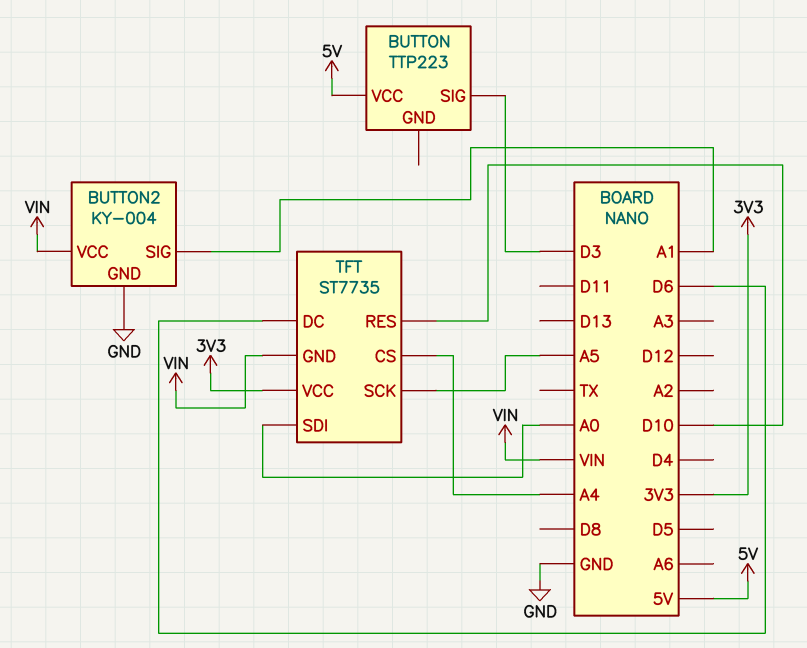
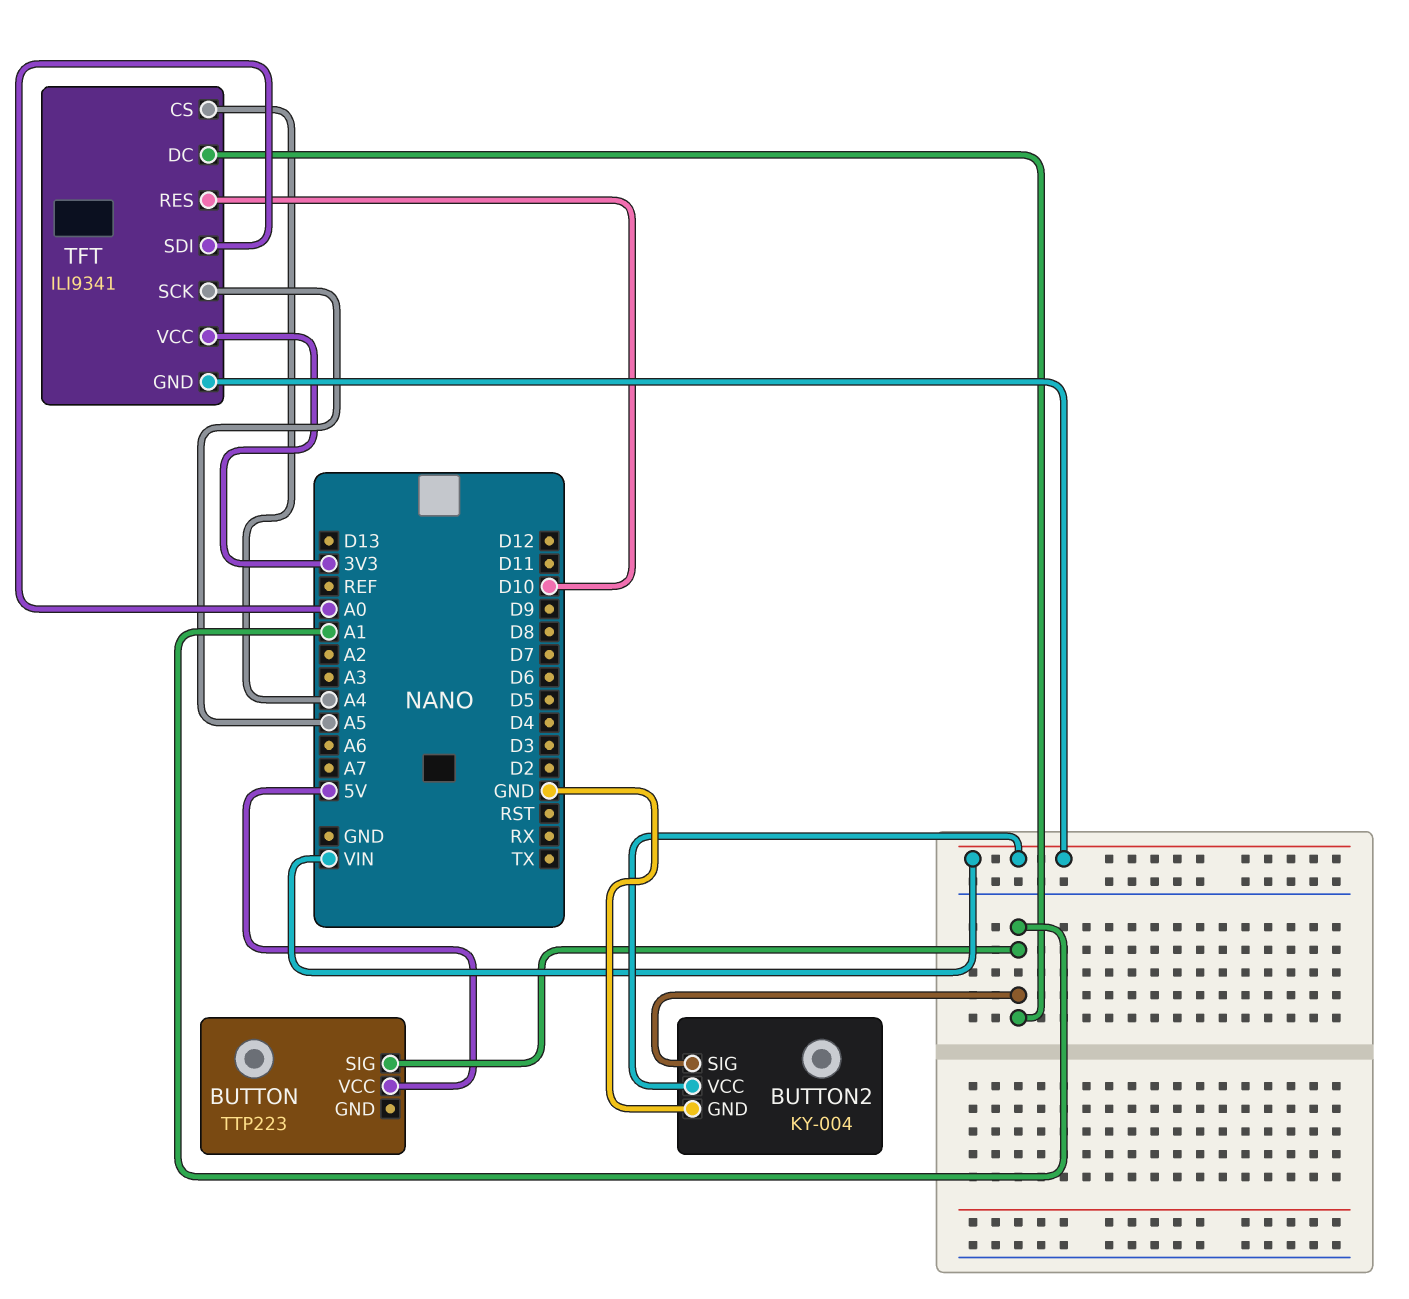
BUTTON pin SIG: D3 -> A1
TFT: ST7735 -> ILI9341
TFT pin DC: D6 -> A1

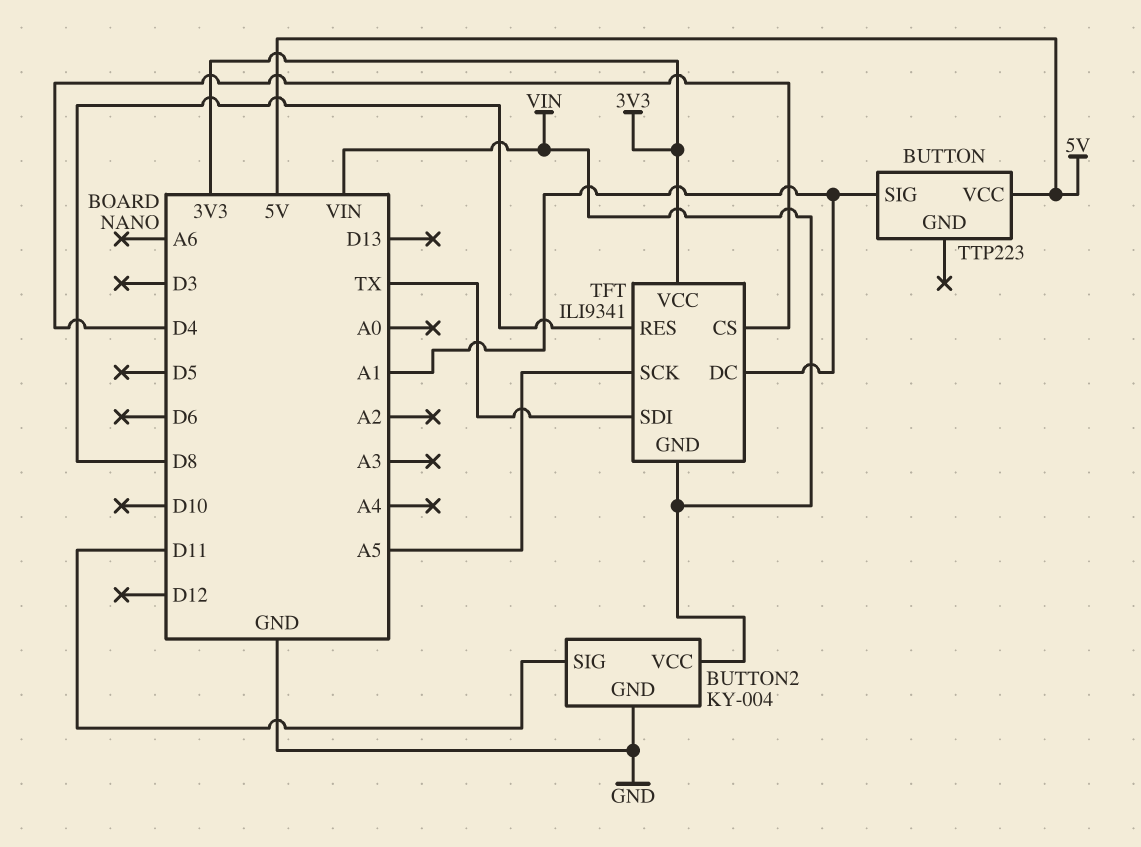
BUTTON2 pin SIG: A1 -> D11
TFT pin CS: A4 -> D4
TFT pin RES: D10 -> D8
TFT pin SDI: A0 -> TX

